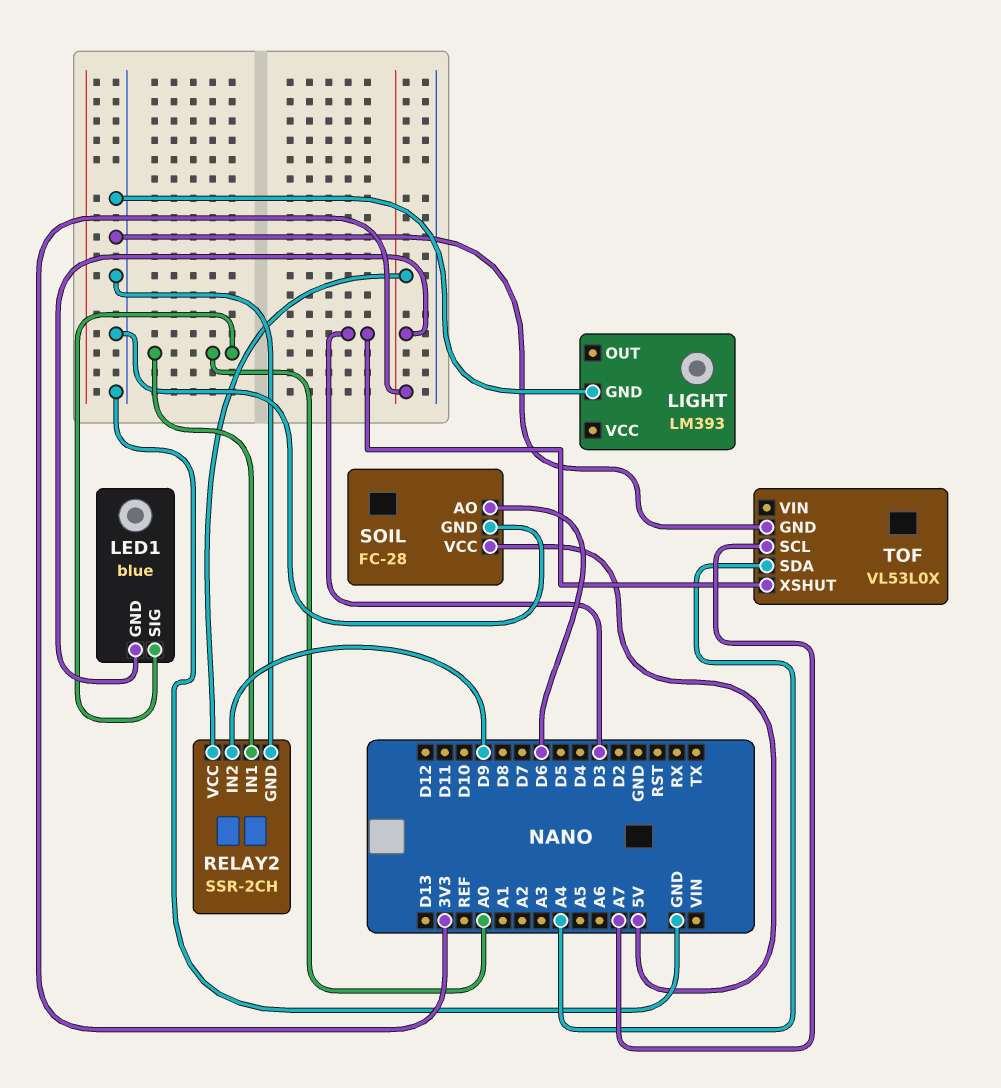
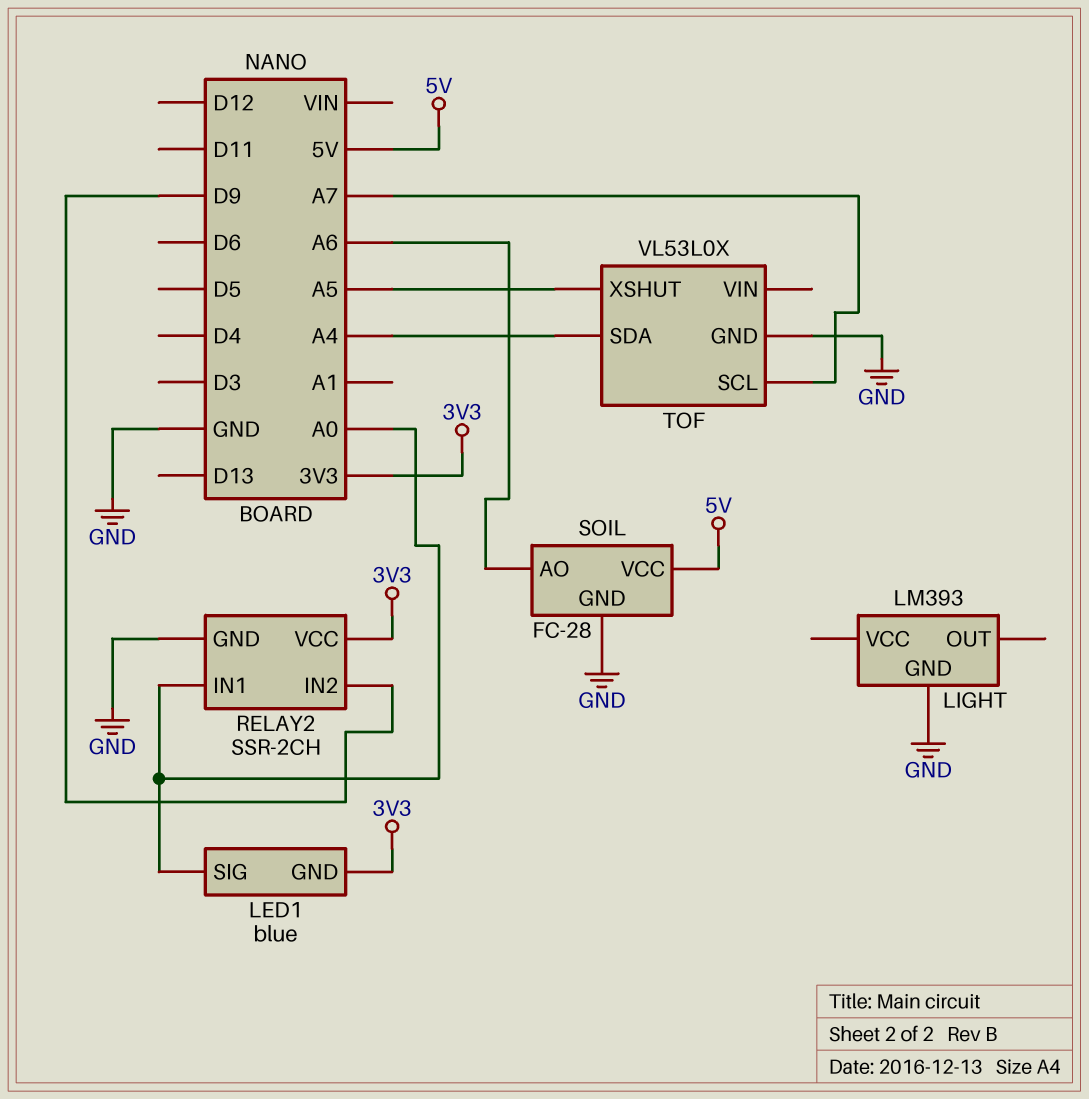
SOIL pin AO: D6 -> A6
TOF pin XSHUT: D3 -> A5

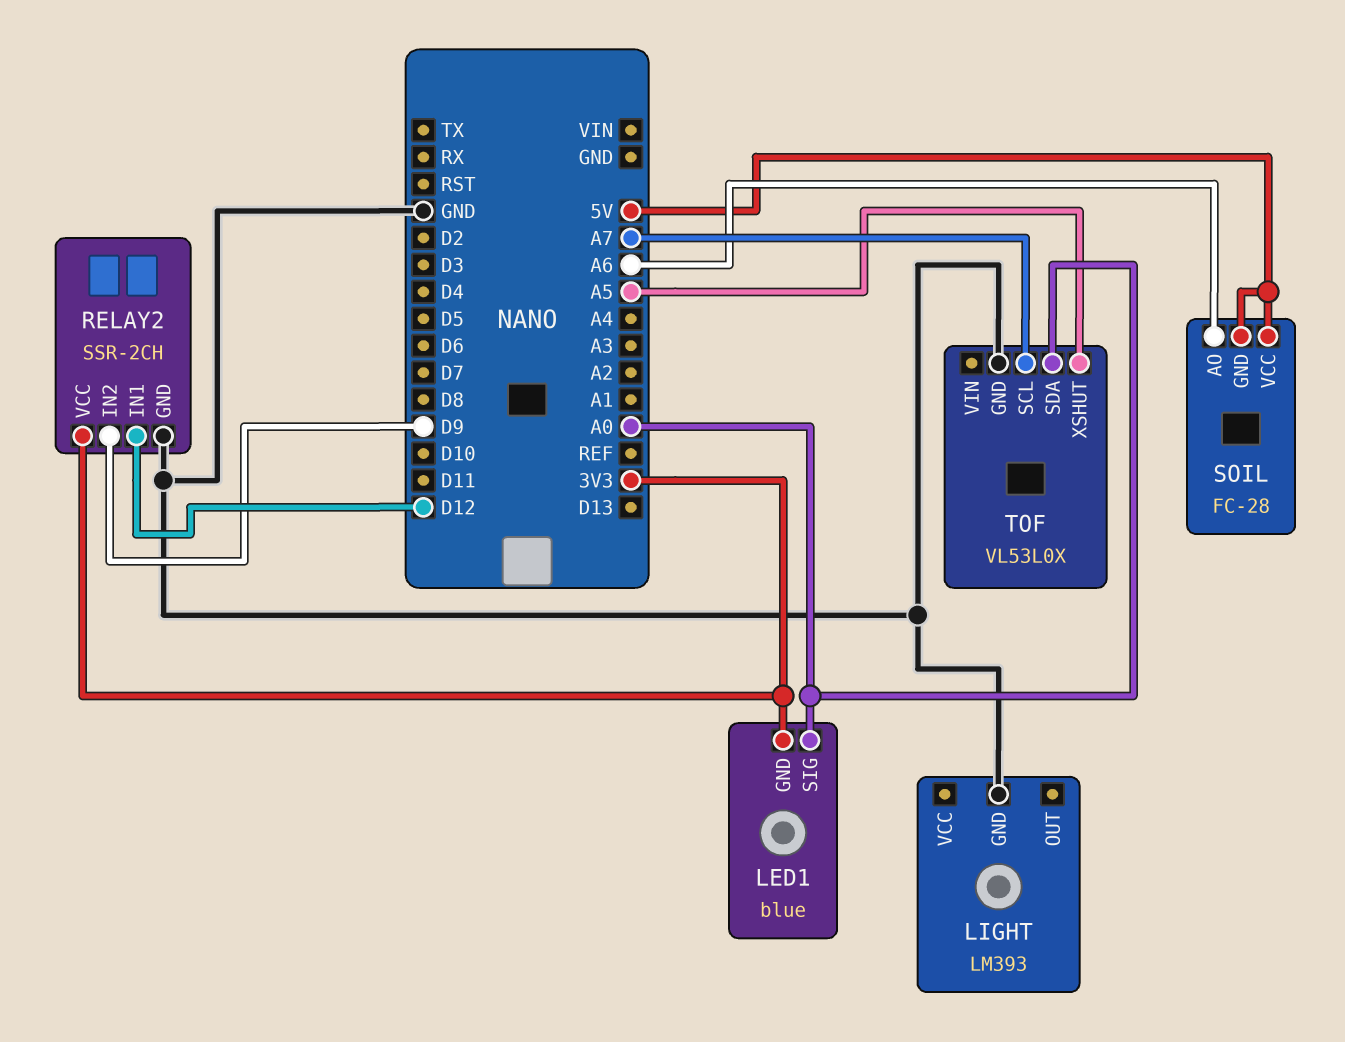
RELAY2 pin IN1: A0 -> D12
SOIL pin GND: GND -> 5V
TOF pin SDA: A4 -> A0

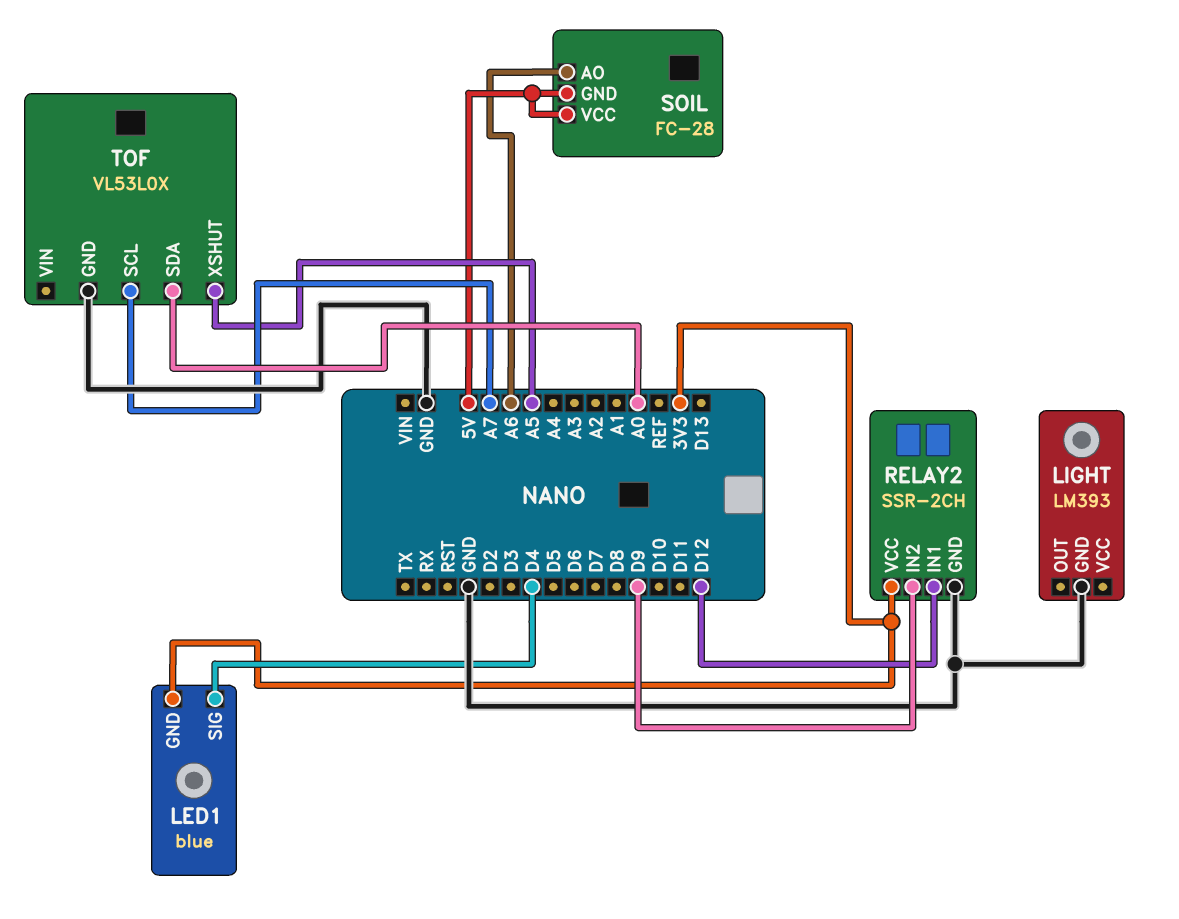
LED1 pin SIG: A0 -> D4

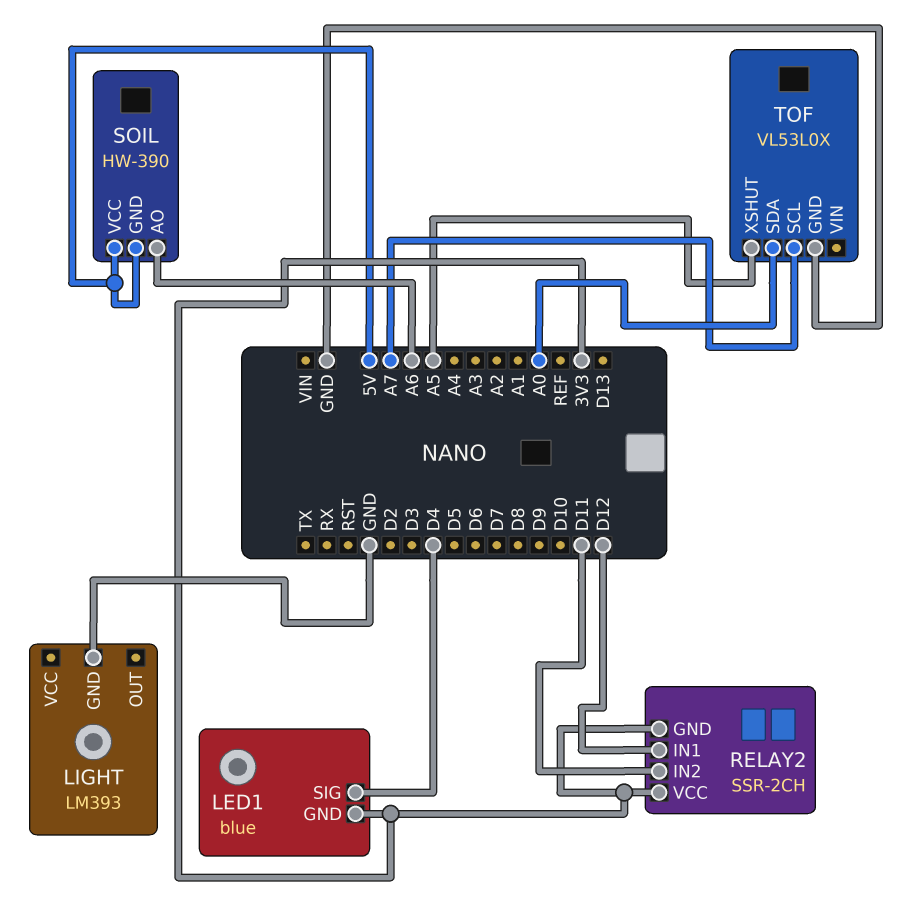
RELAY2 pin GND: GND -> 3V3
RELAY2 pin IN2: D9 -> D11
SOIL: FC-28 -> HW-390

